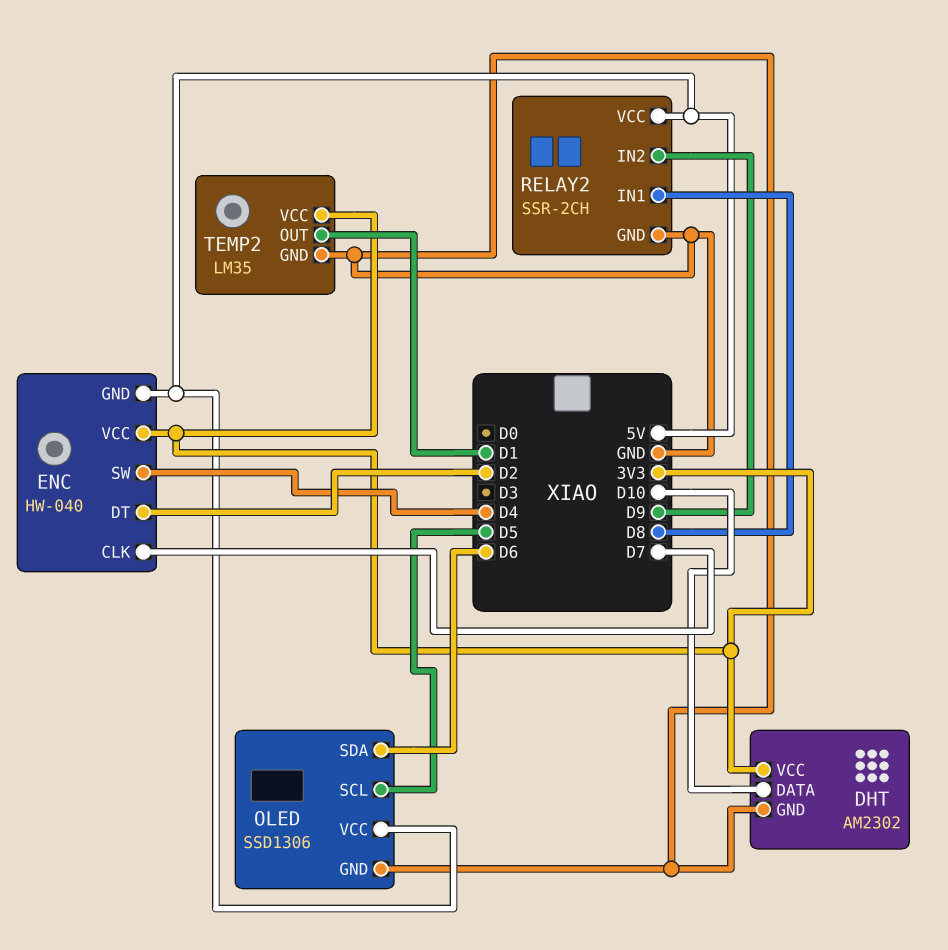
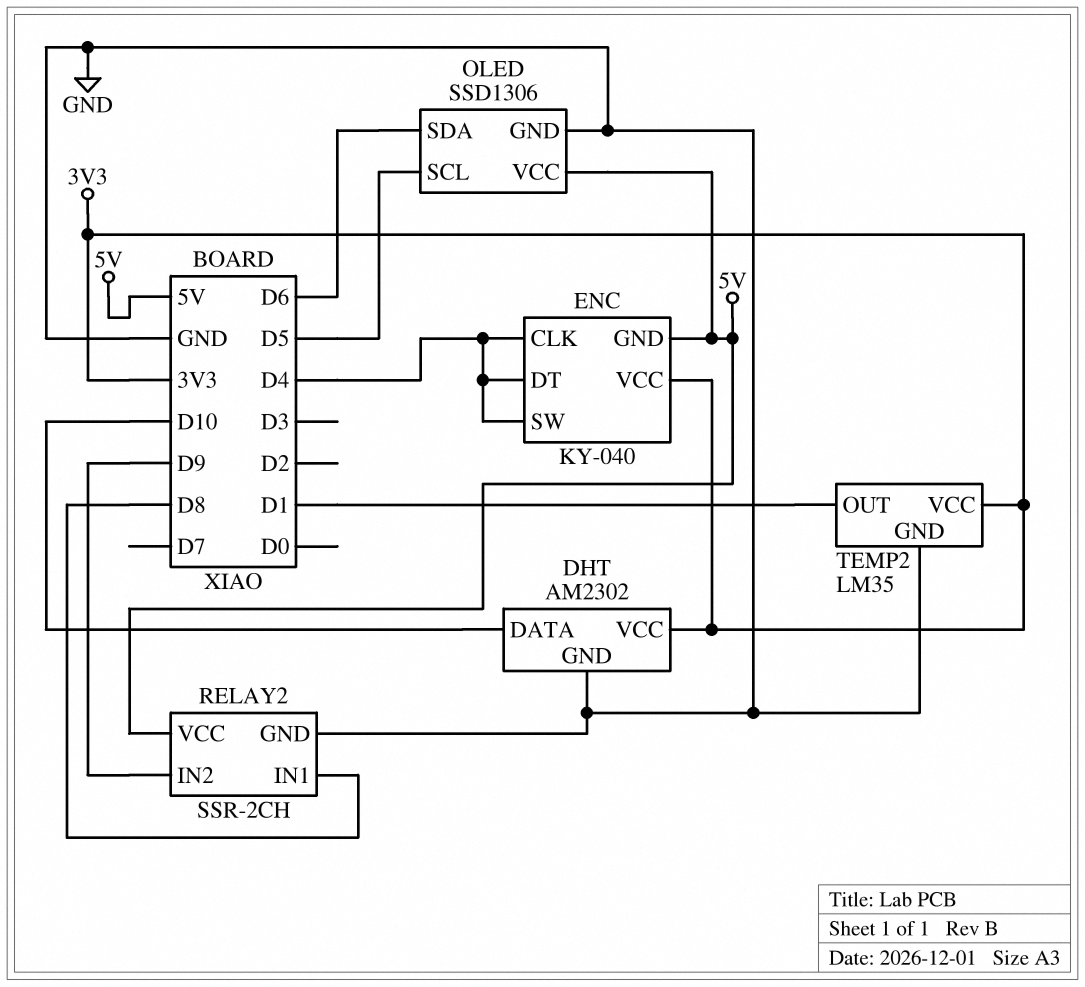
ENC: HW-040 -> KY-040
ENC pin CLK: D7 -> D4
ENC pin DT: D2 -> D4

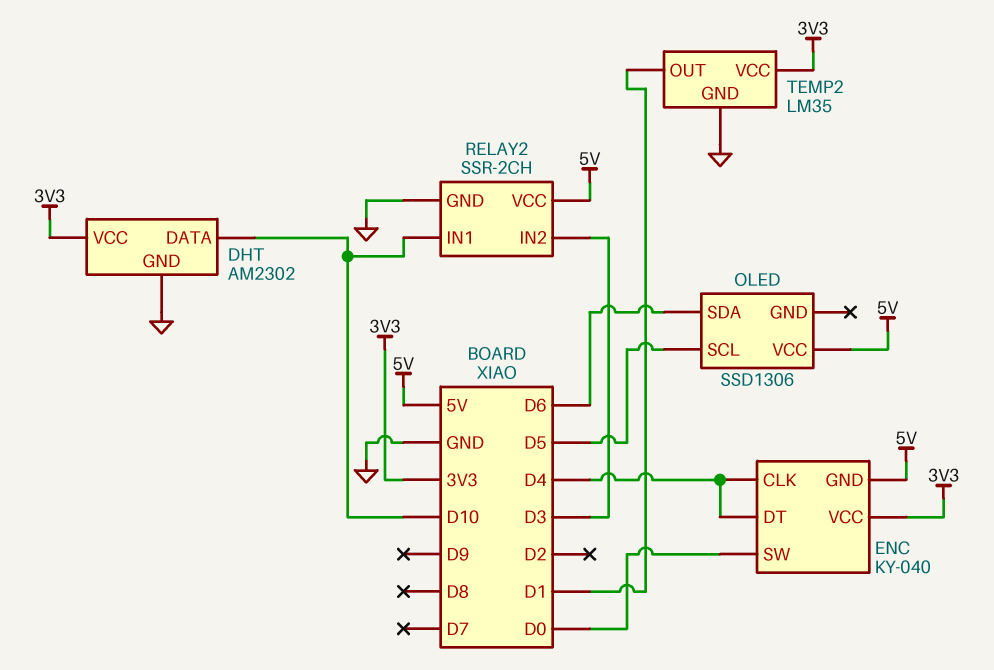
ENC pin SW: D4 -> D0
OLED pin GND: GND -> none
RELAY2 pin IN1: D8 -> D10
RELAY2 pin IN2: D9 -> D3

